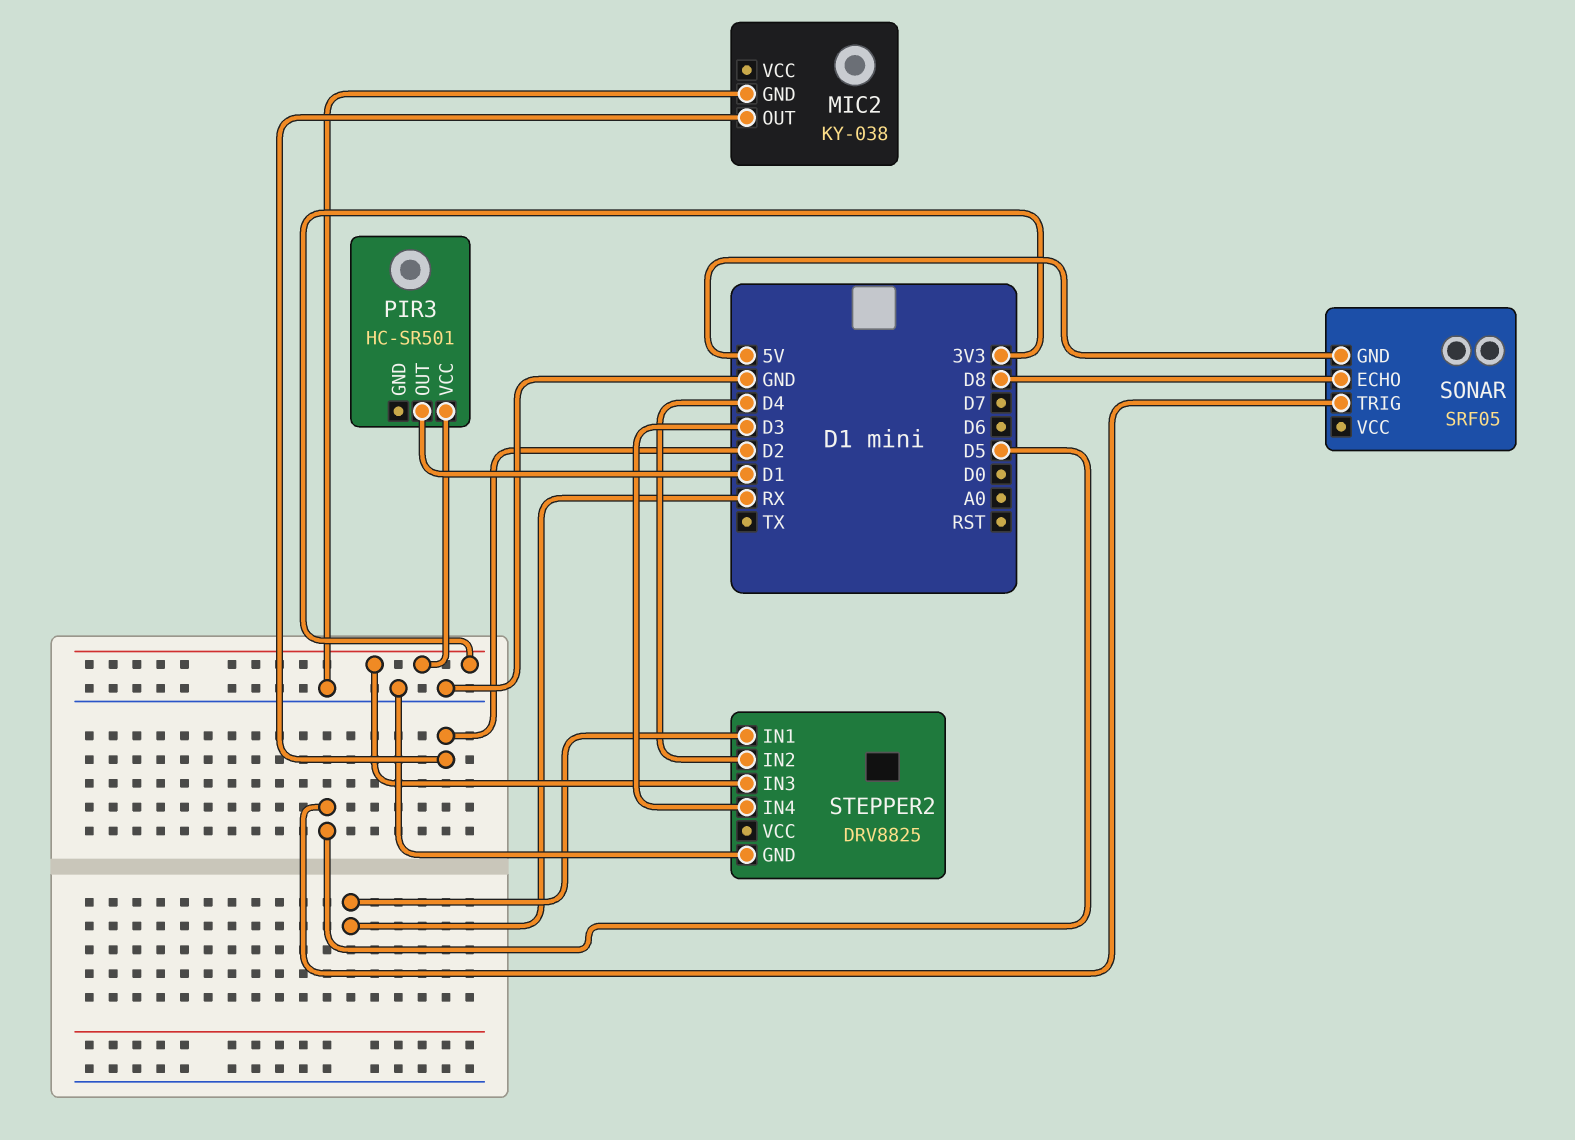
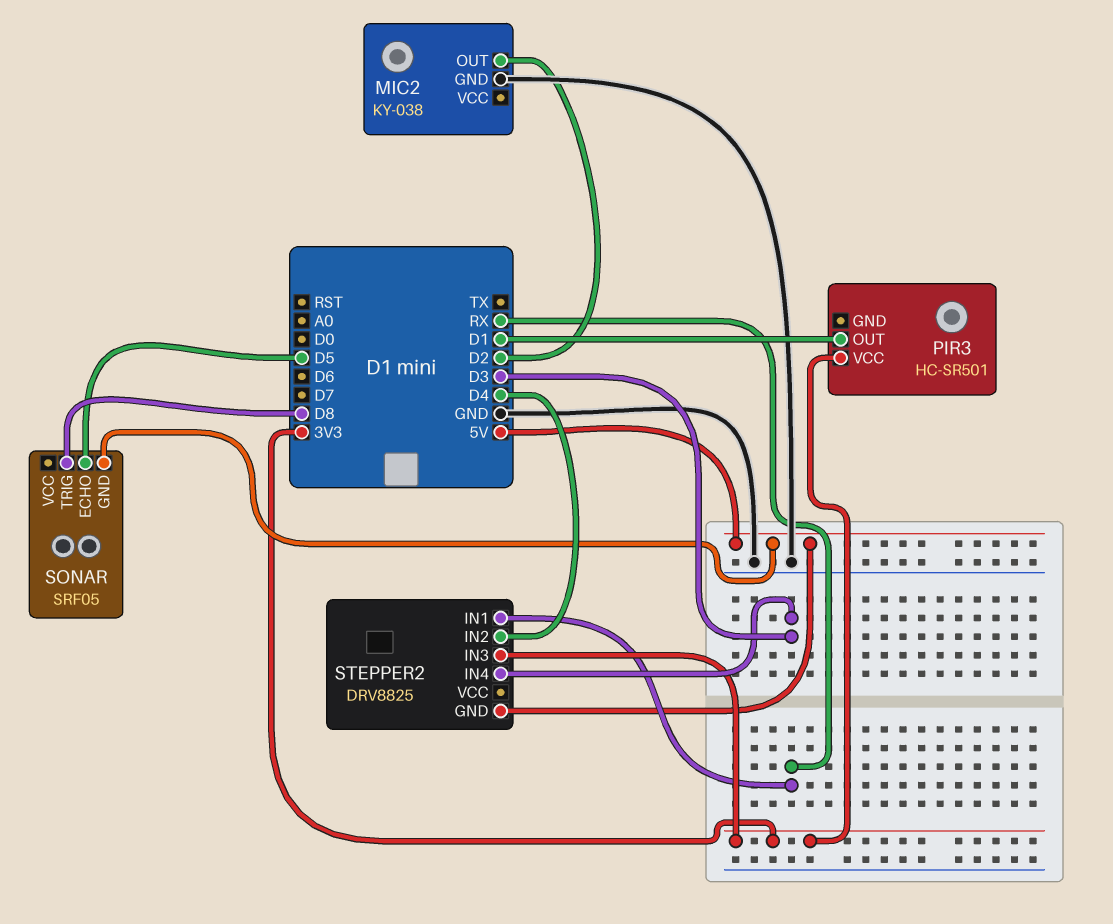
SONAR pin ECHO: D8 -> D5
SONAR pin TRIG: D5 -> D8
STEPPER2 pin GND: GND -> 5V

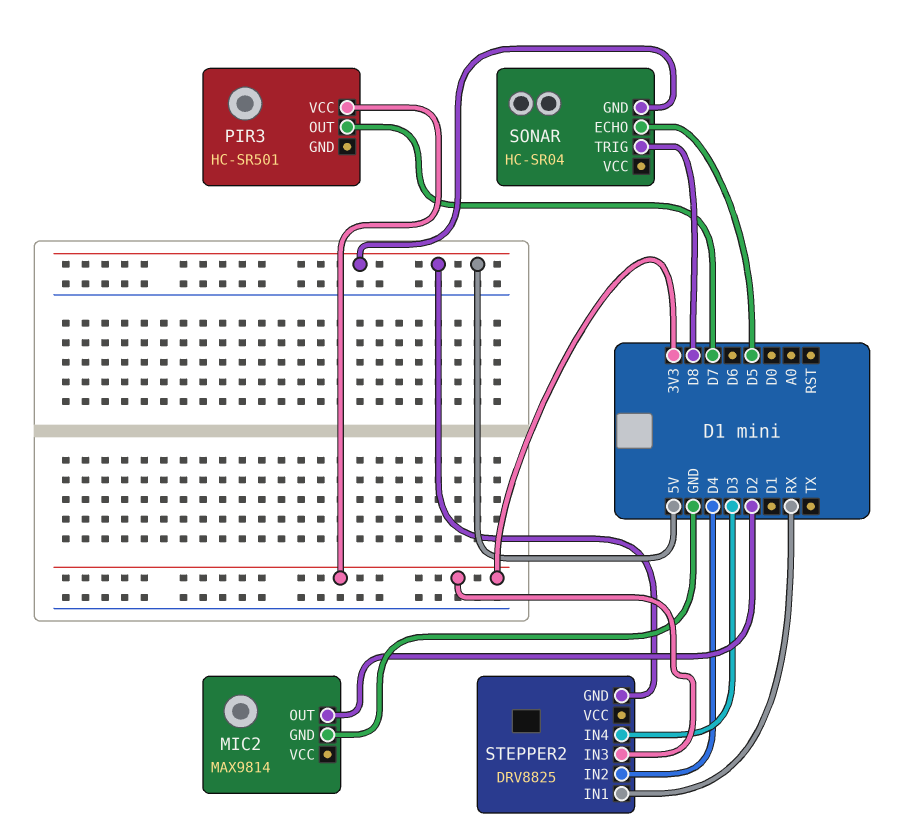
MIC2: KY-038 -> MAX9814
PIR3 pin OUT: D1 -> D7
SONAR: SRF05 -> HC-SR04

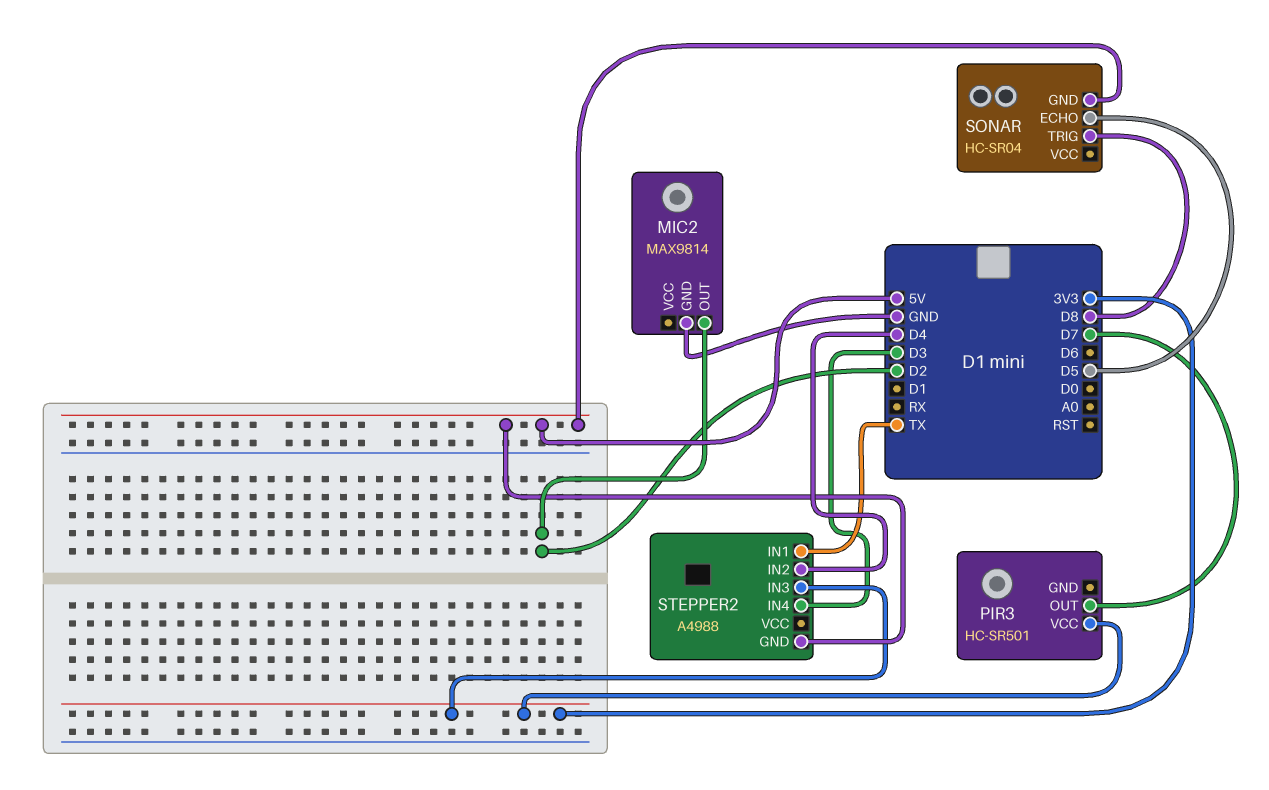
STEPPER2: DRV8825 -> A4988
STEPPER2 pin IN1: RX -> TX

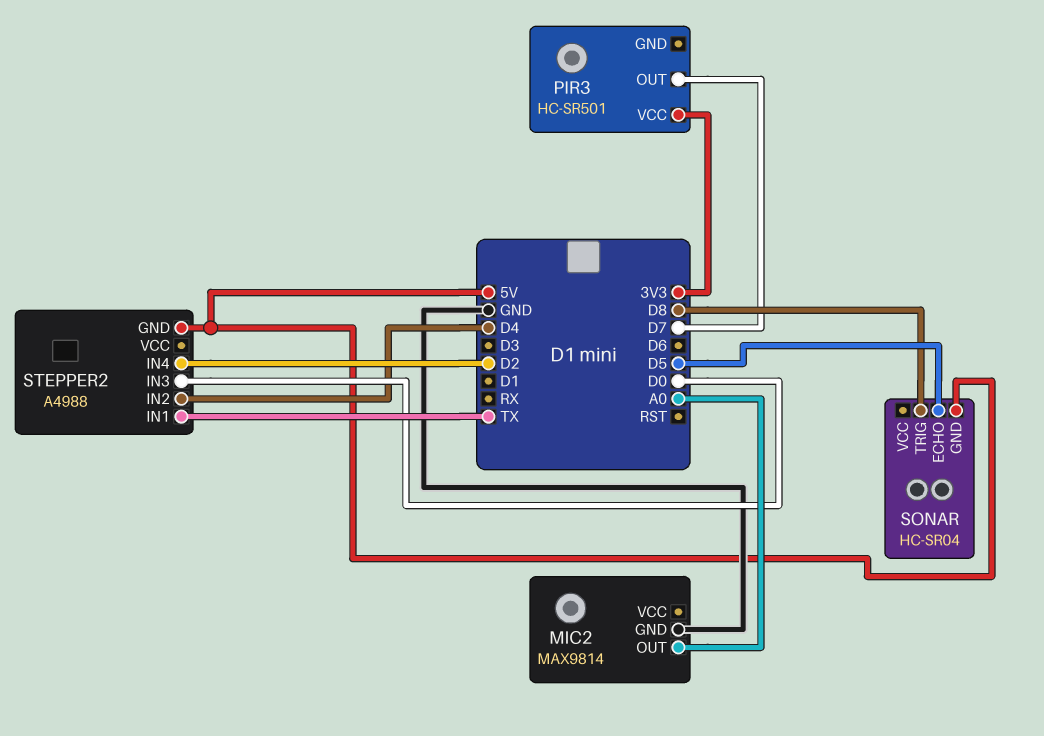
MIC2 pin OUT: D2 -> A0
STEPPER2 pin IN3: 3V3 -> D0
STEPPER2 pin IN4: D3 -> D2

